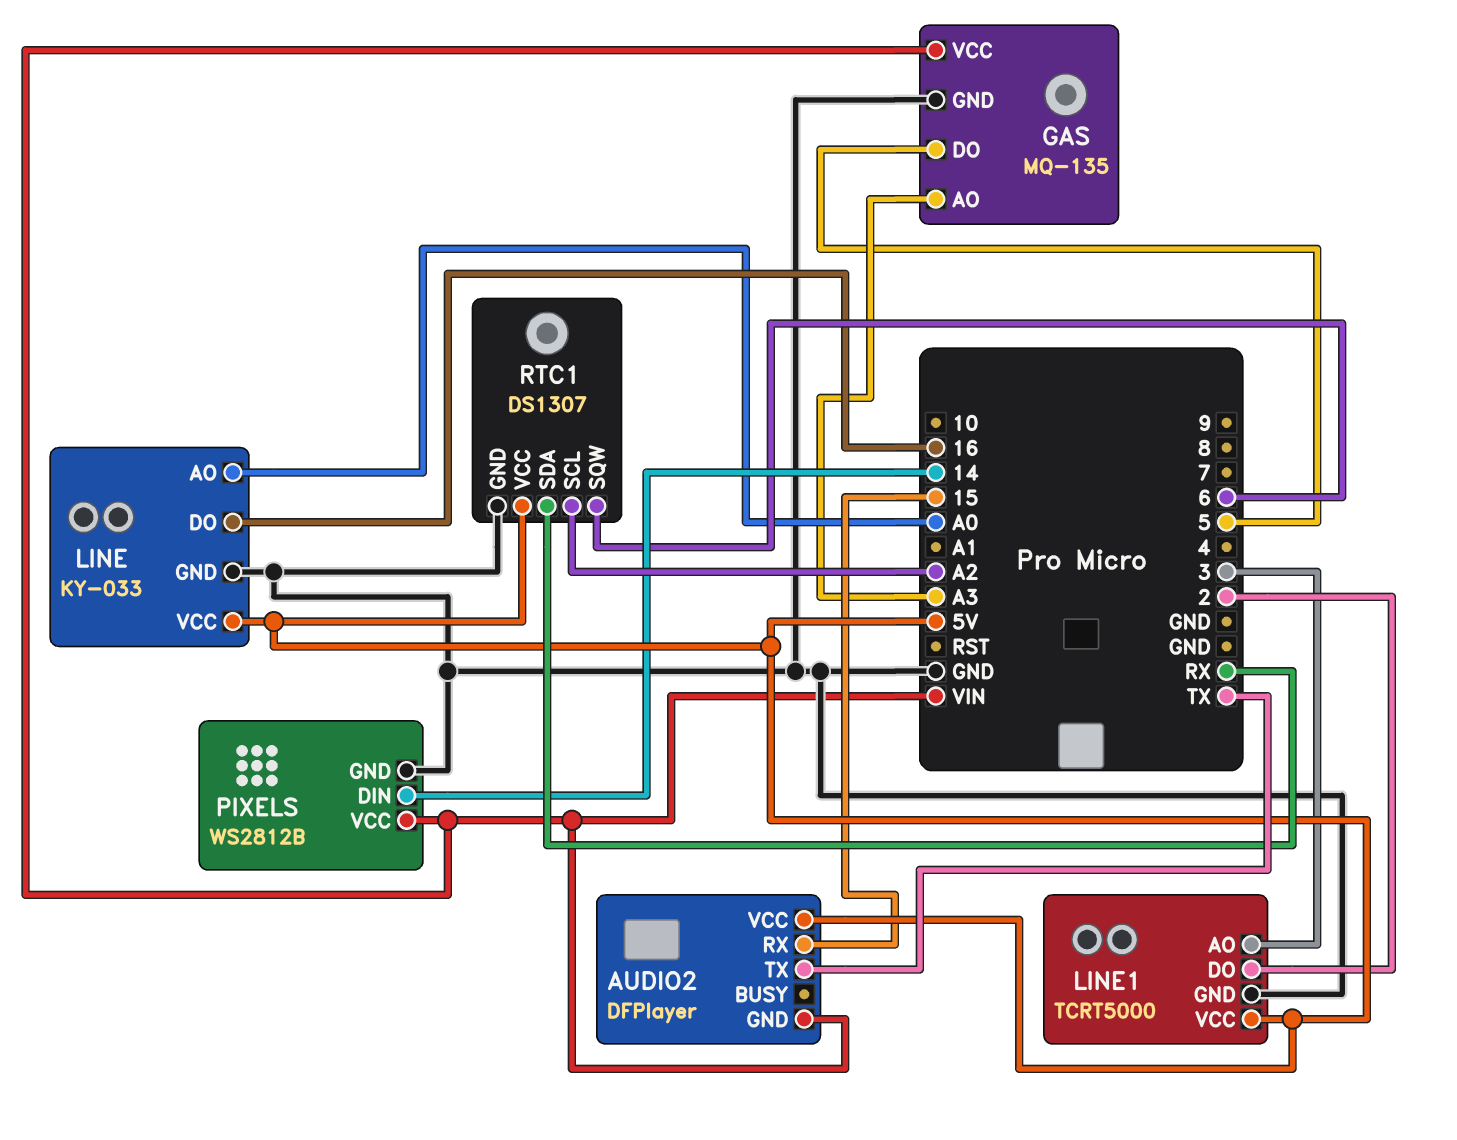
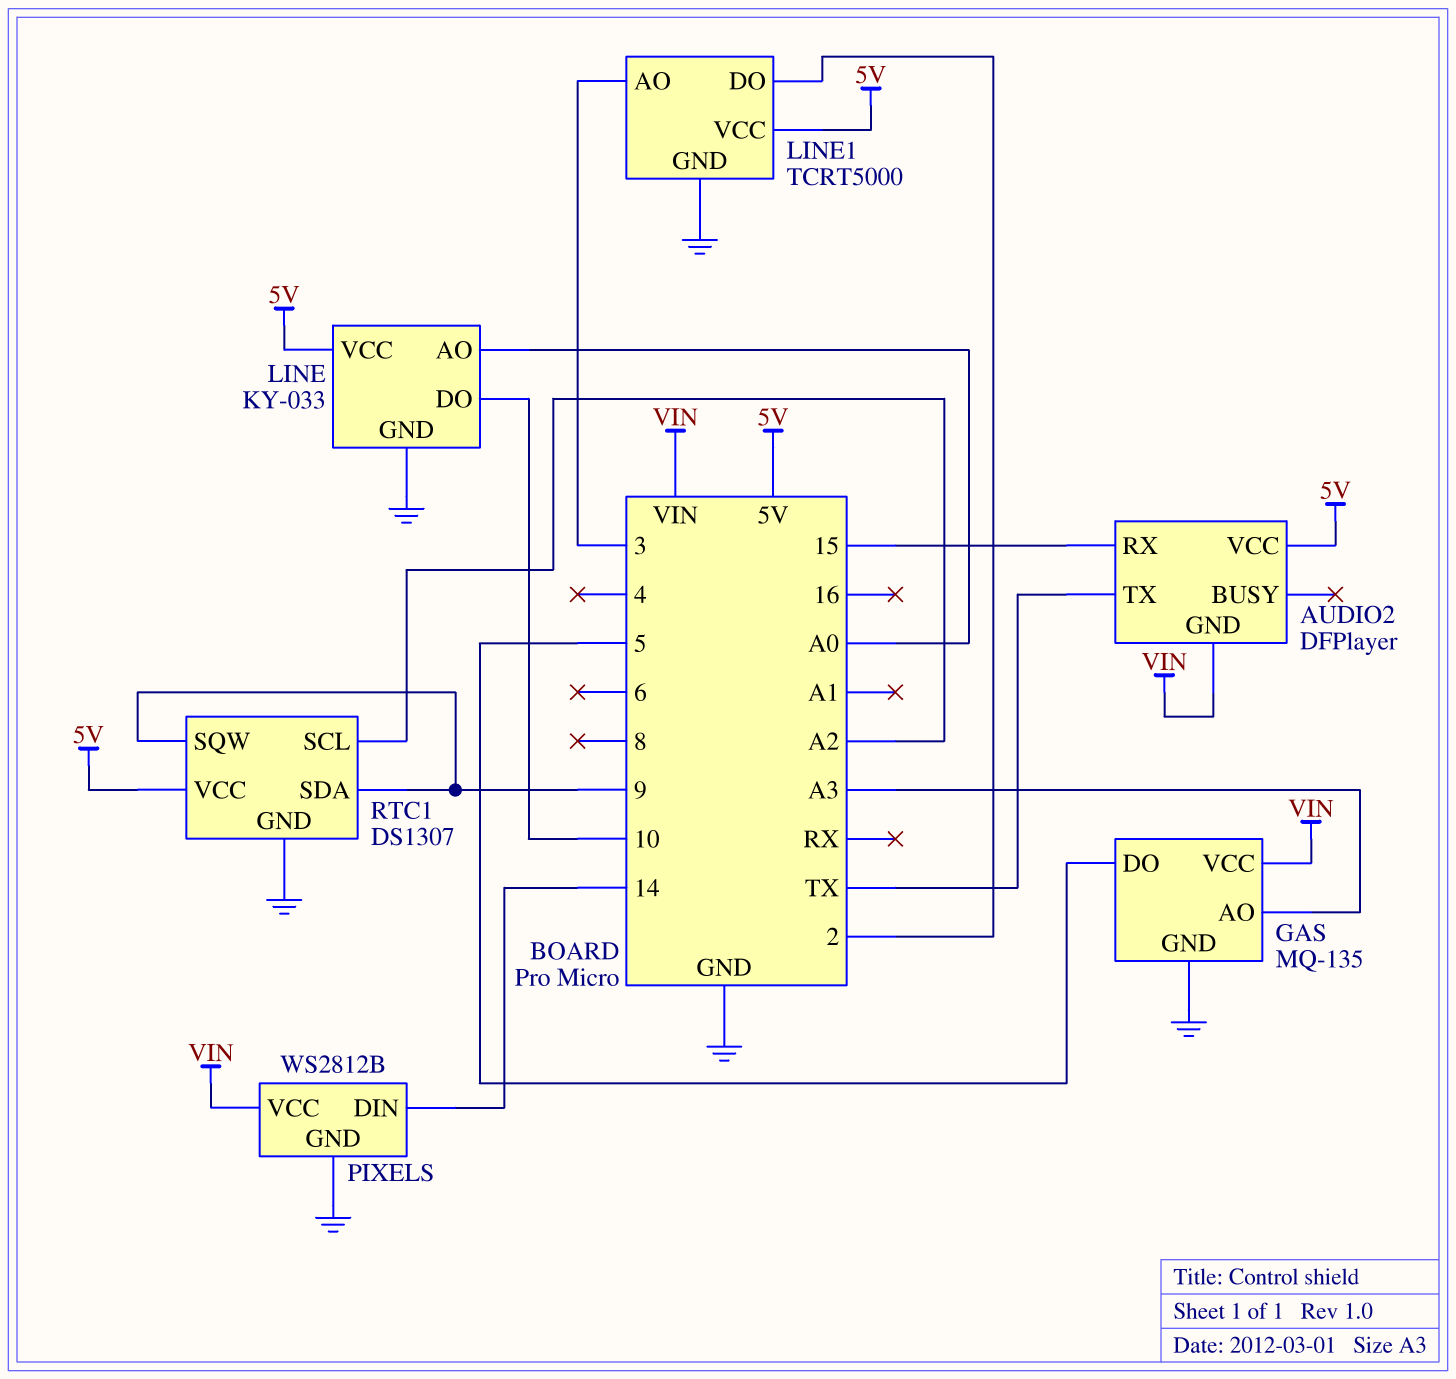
LINE pin DO: 16 -> 10
RTC1 pin SDA: RX -> 9
RTC1 pin SQW: 6 -> 9

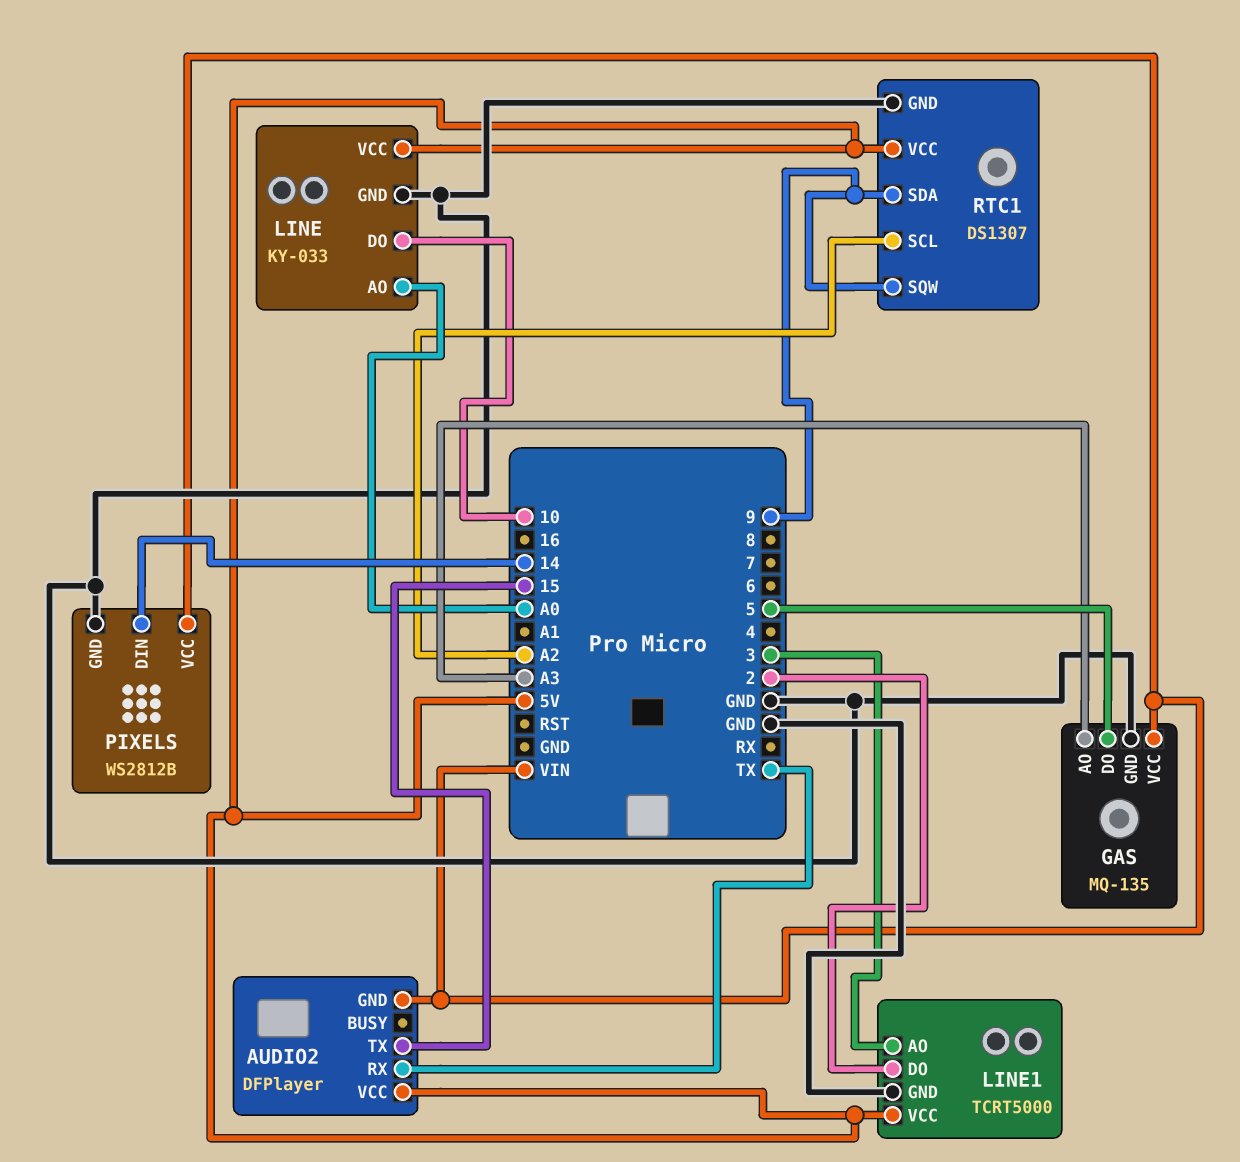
AUDIO2 pin RX: 15 -> TX
AUDIO2 pin TX: TX -> 15

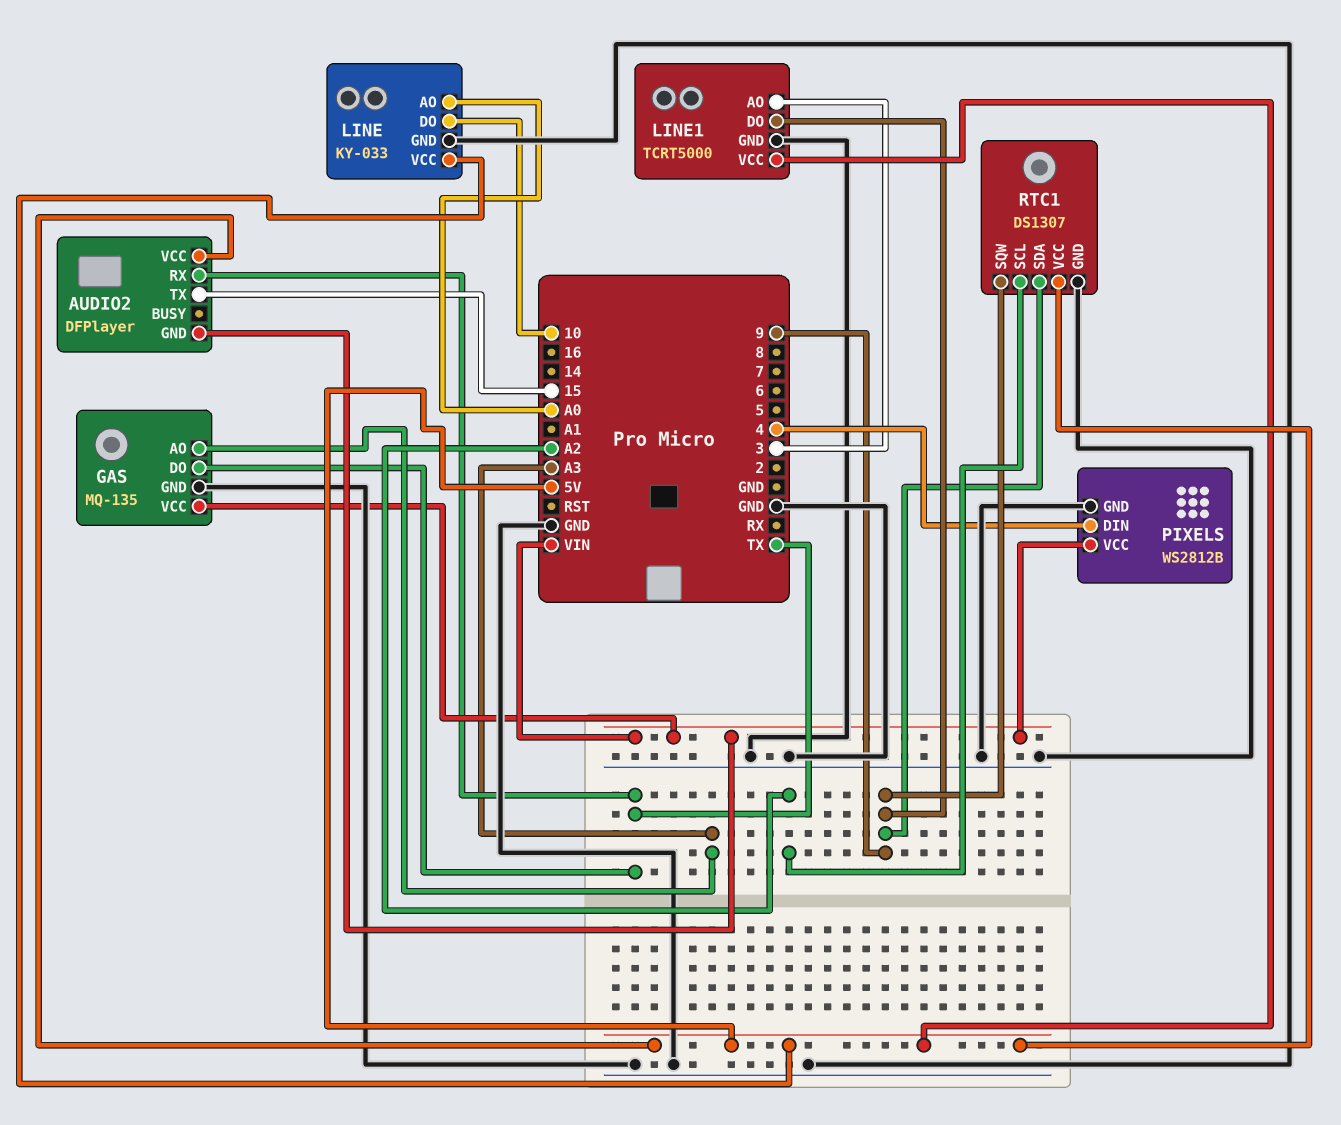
GAS pin DO: 5 -> TX
LINE1 pin DO: 2 -> 9
PIXELS pin DIN: 14 -> 4

